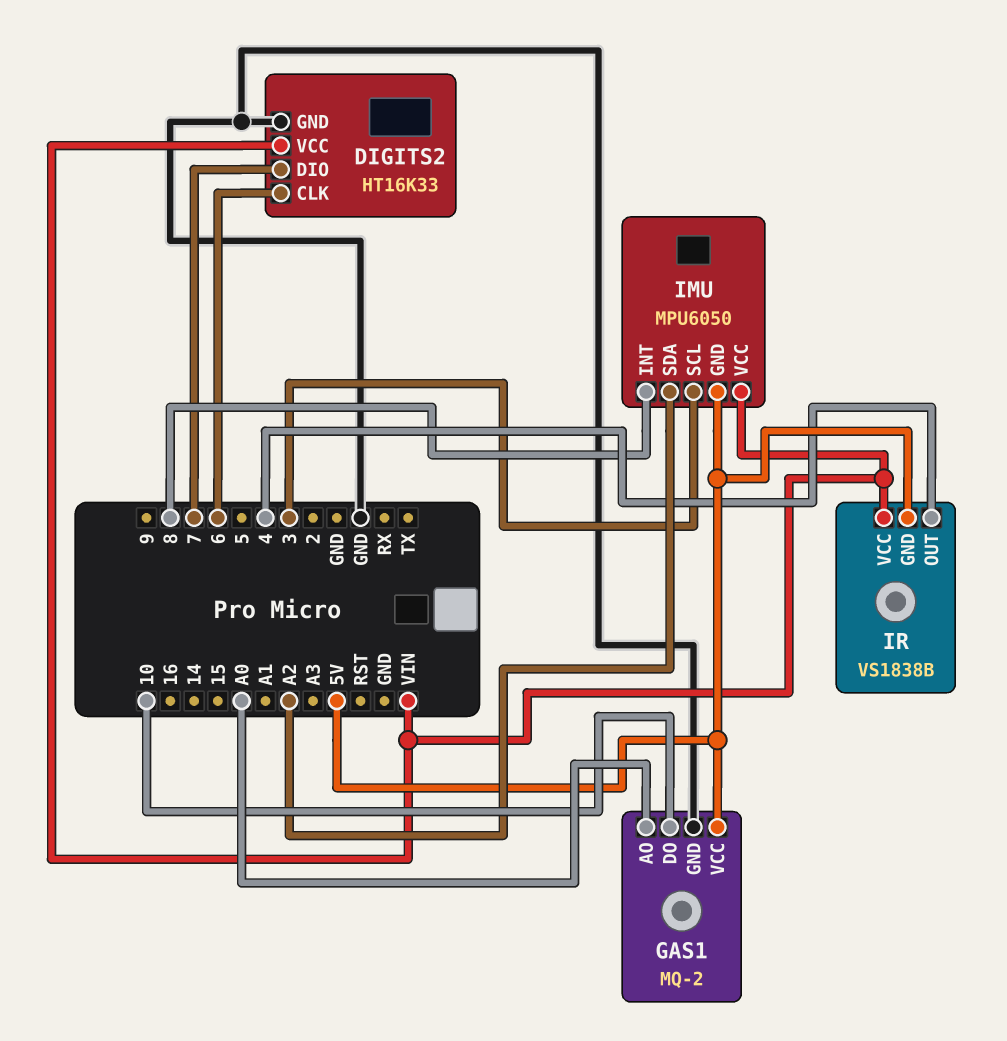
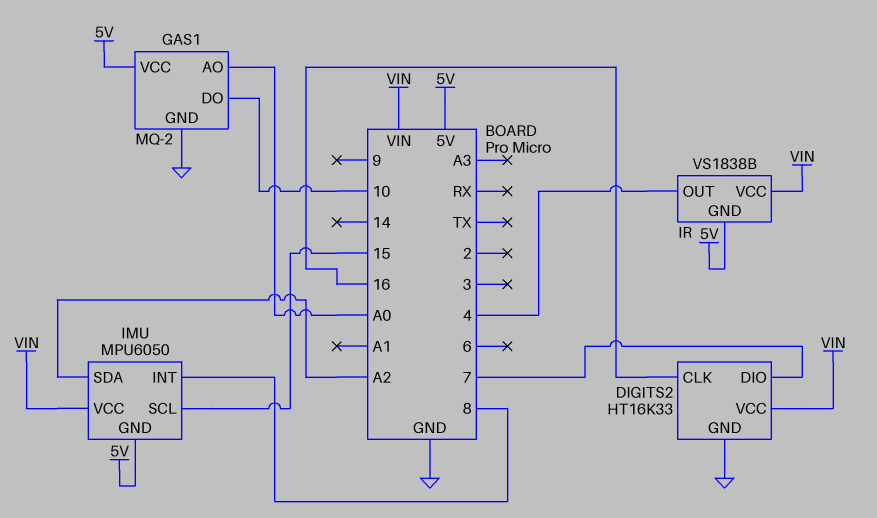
DIGITS2 pin CLK: 6 -> 16
IMU pin SCL: 3 -> 15

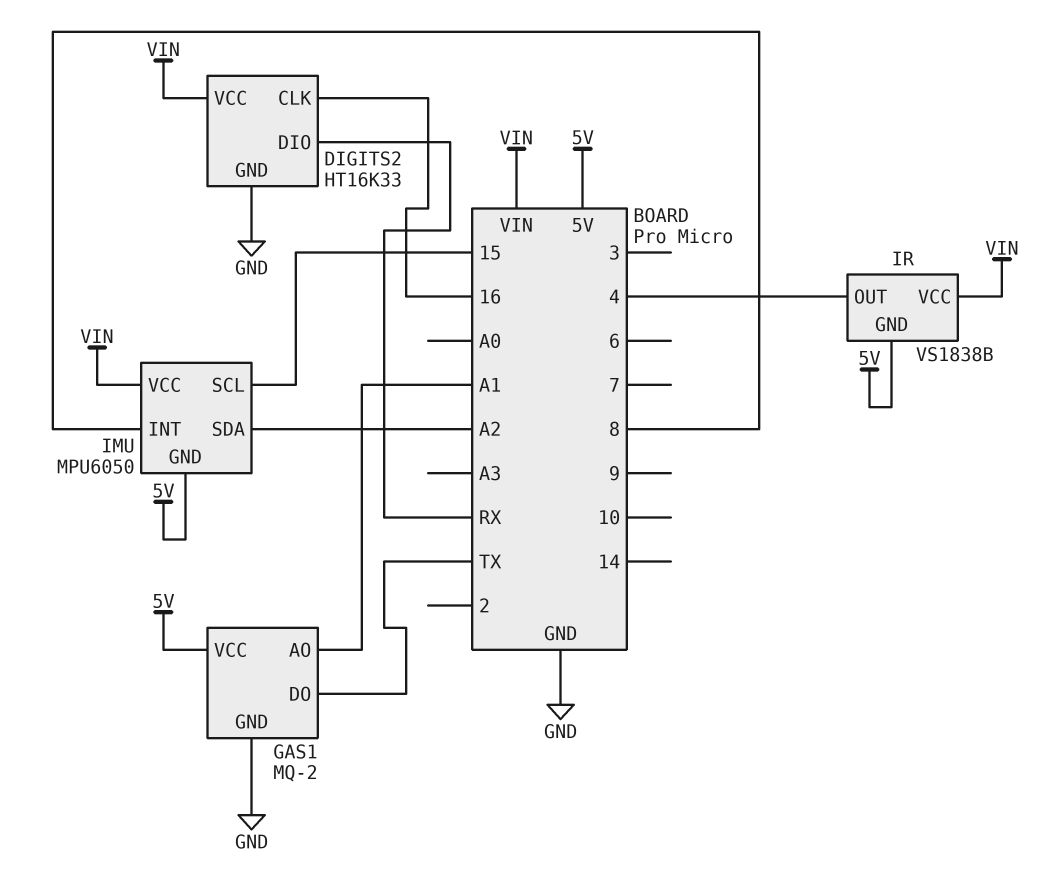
DIGITS2 pin DIO: 7 -> RX
GAS1 pin AO: A0 -> A1
GAS1 pin DO: 10 -> TX

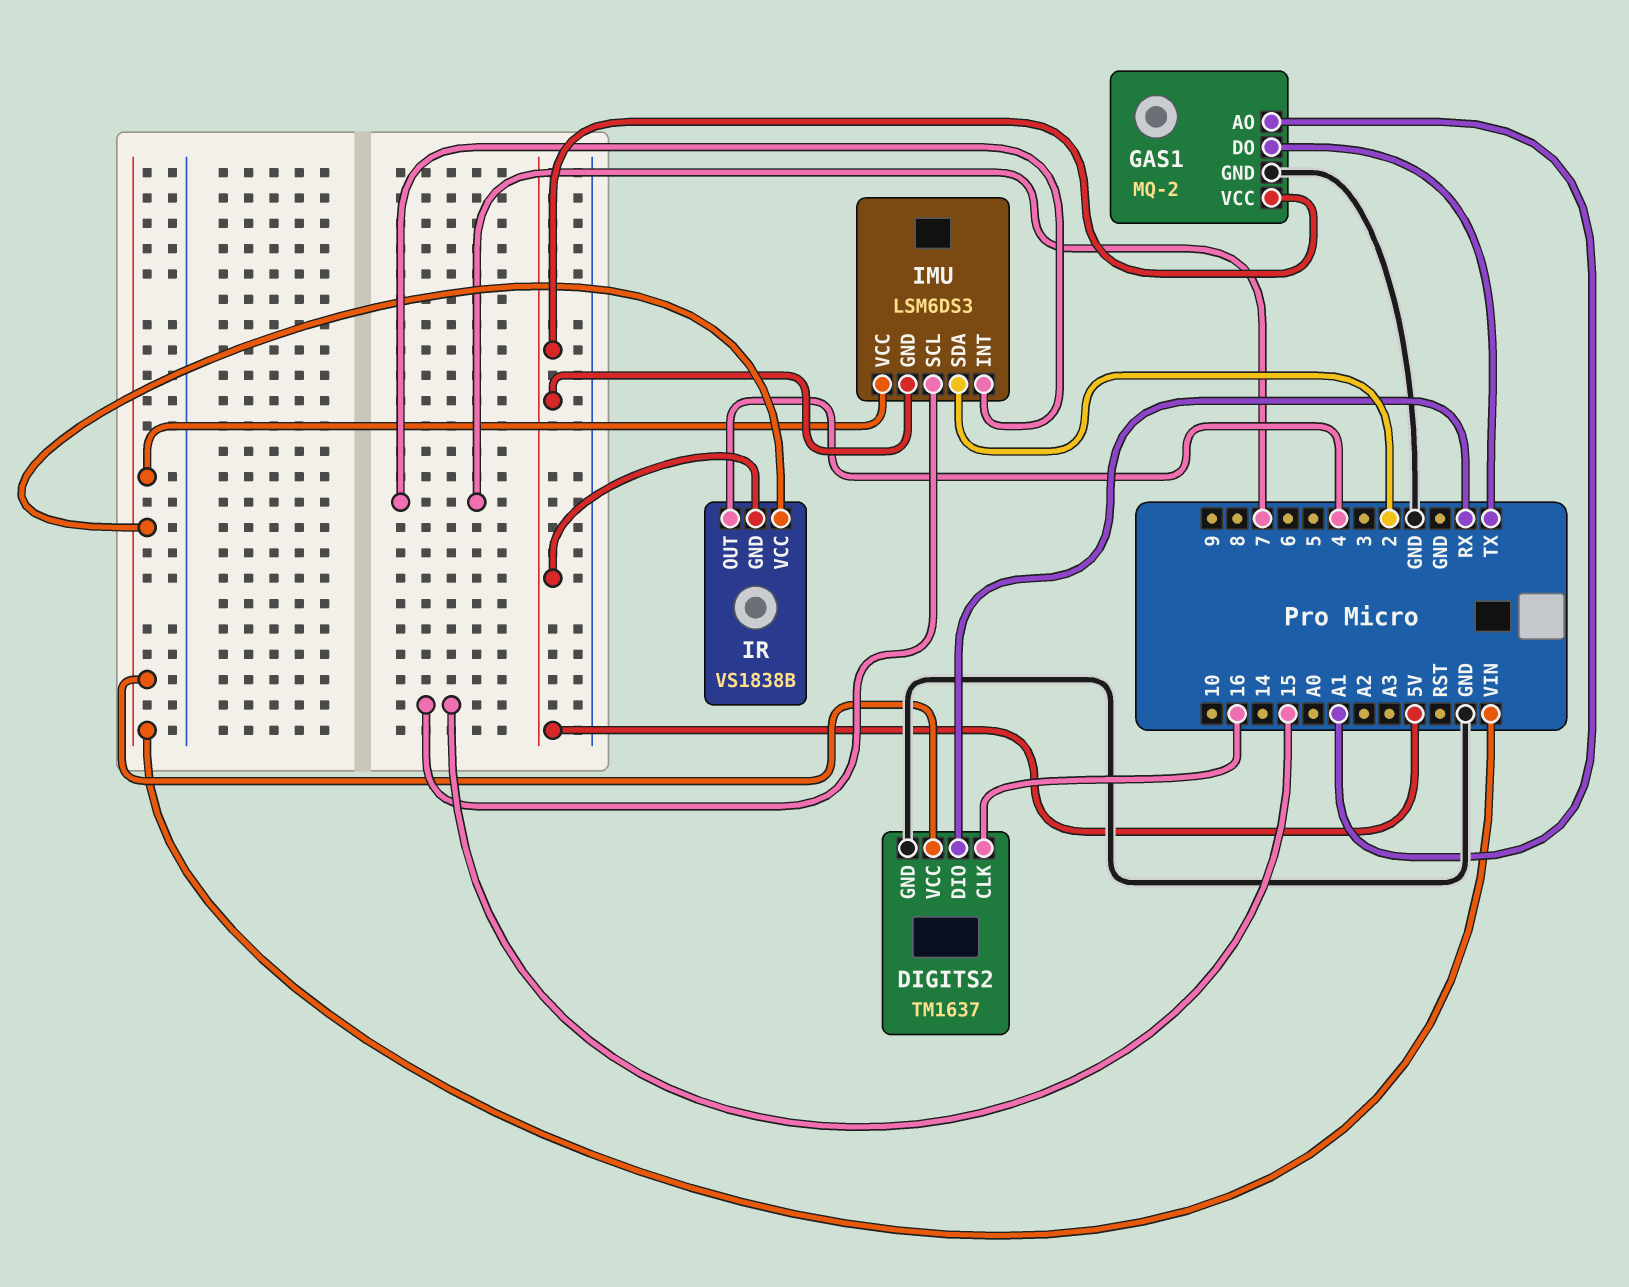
DIGITS2: HT16K33 -> TM1637
IMU: MPU6050 -> LSM6DS3
IMU pin INT: 8 -> 7
IMU pin SDA: A2 -> 2

